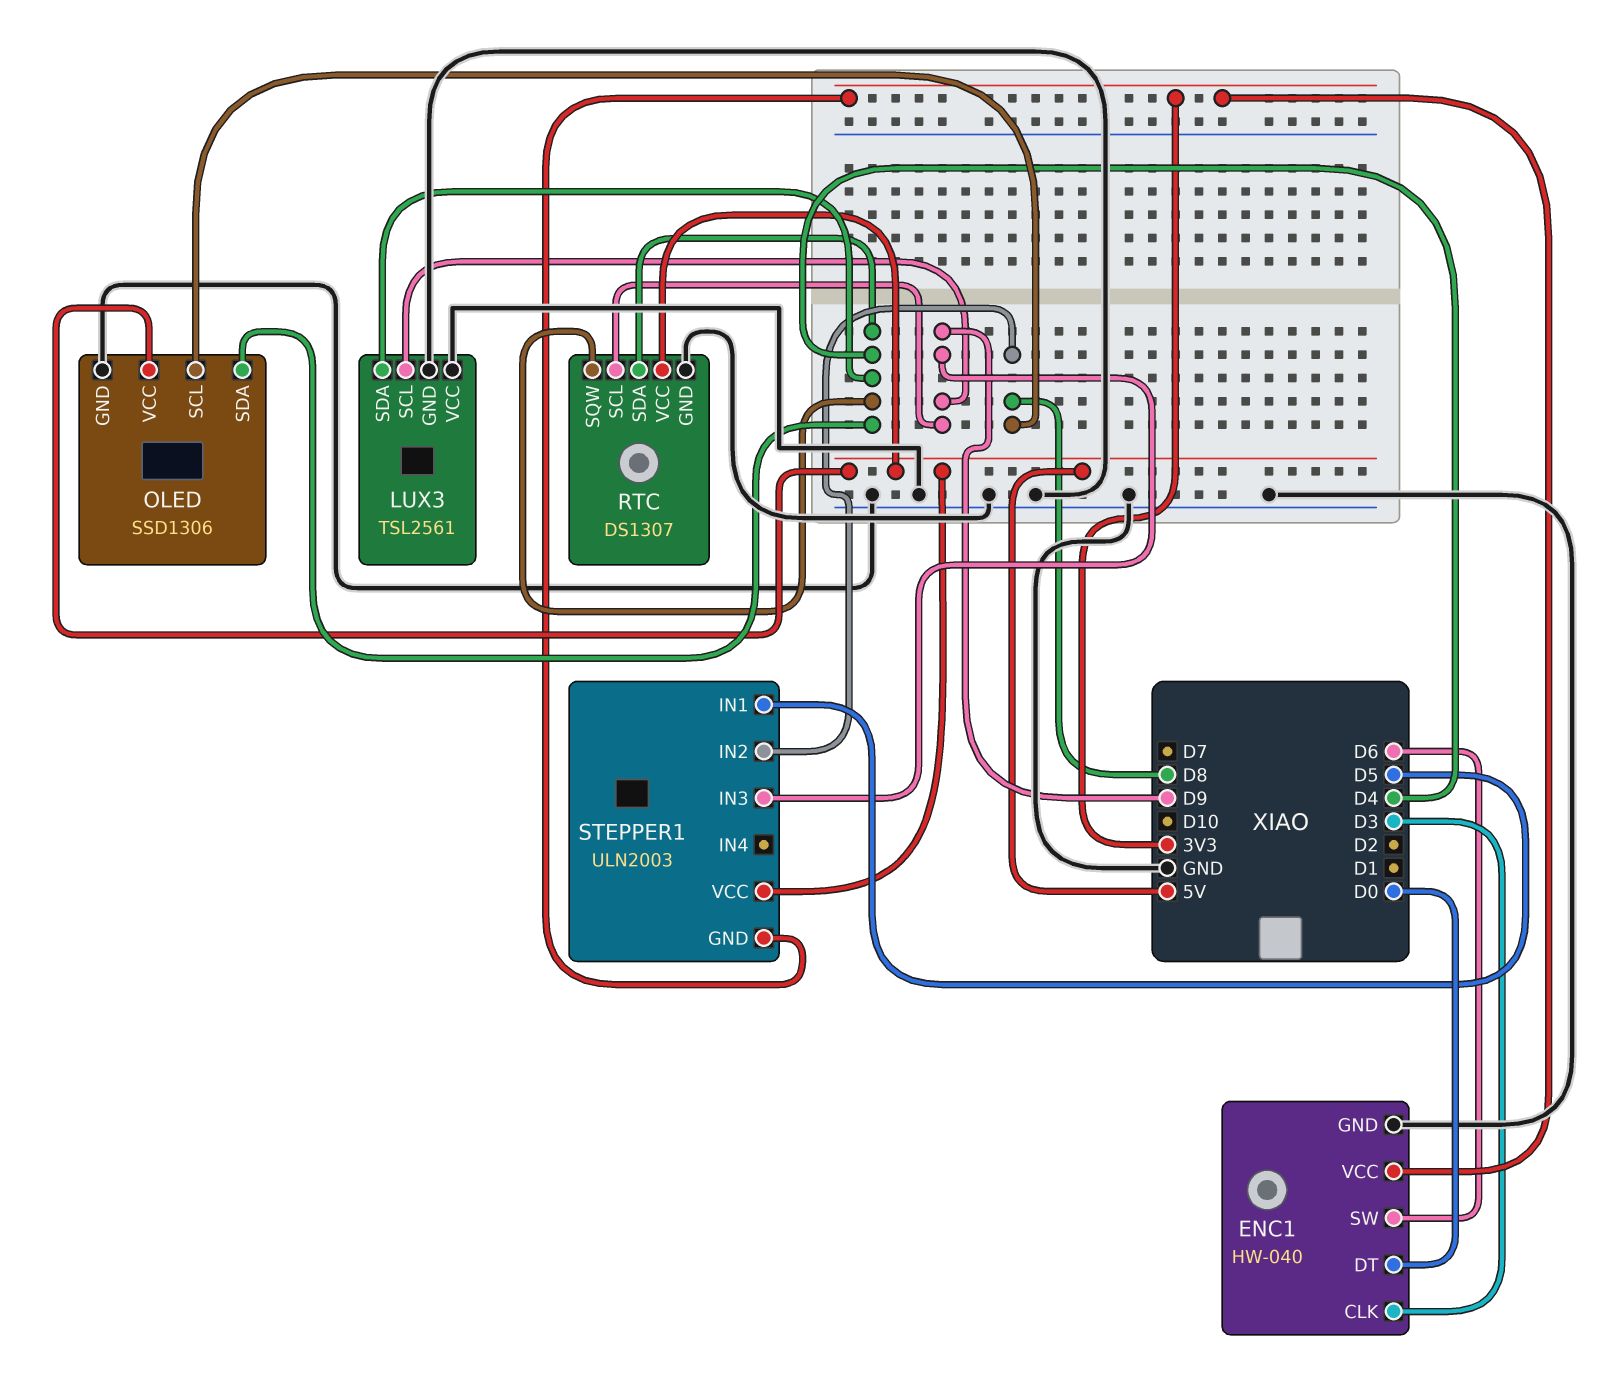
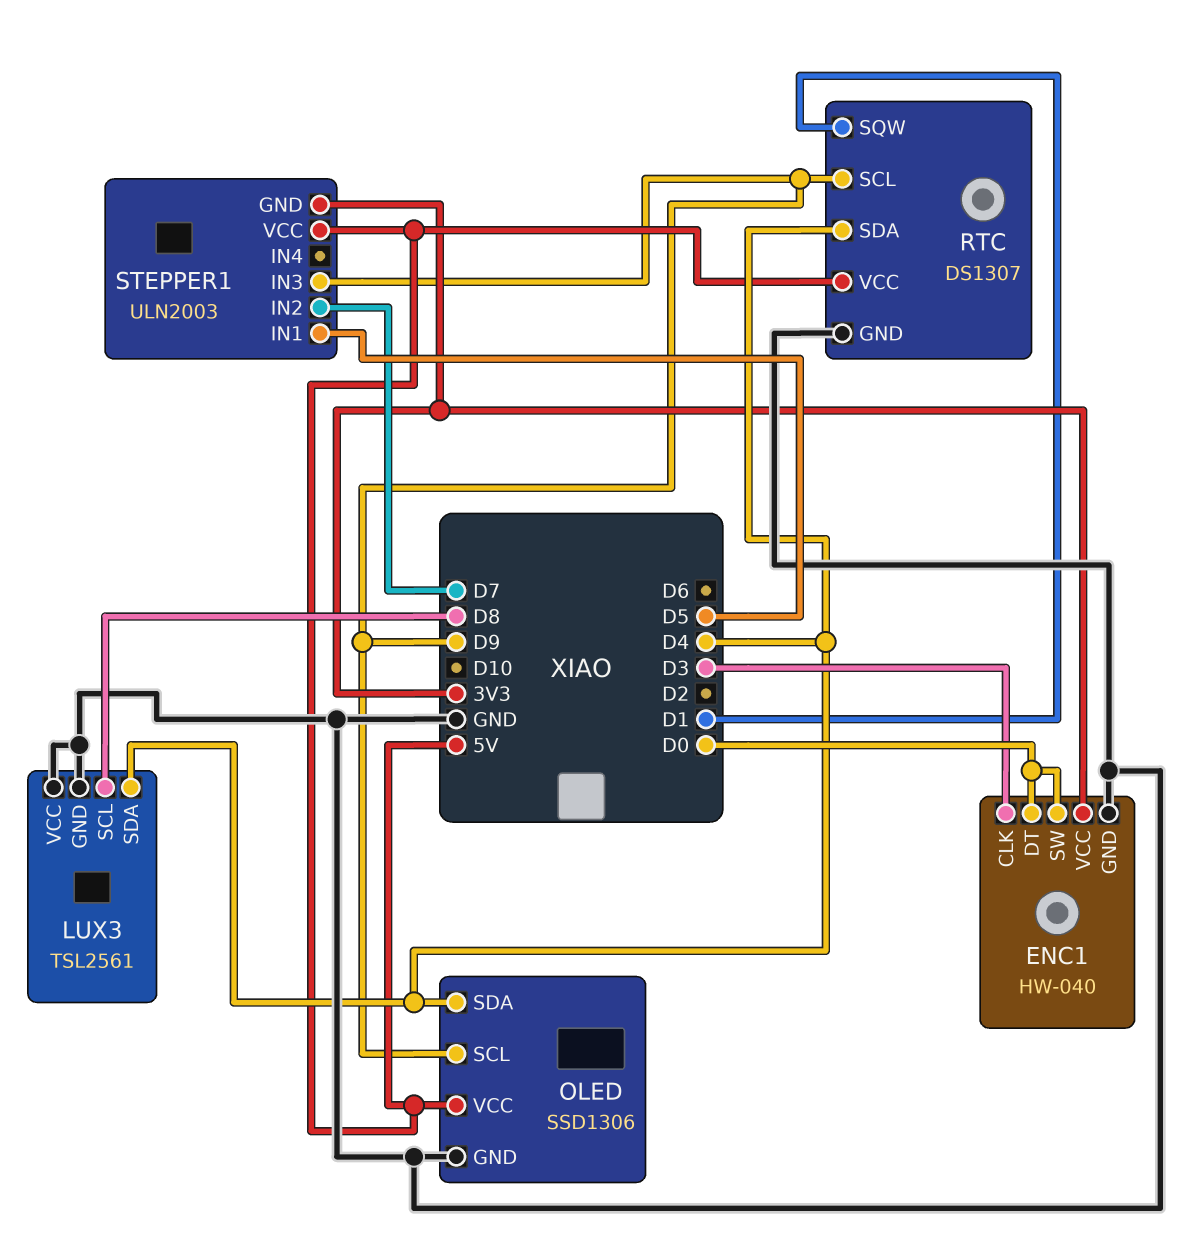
ENC1 pin SW: D6 -> D0
LUX3 pin SCL: D9 -> D8
OLED pin SCL: D8 -> D9
RTC pin SQW: D4 -> D1
STEPPER1 pin IN2: D8 -> D7

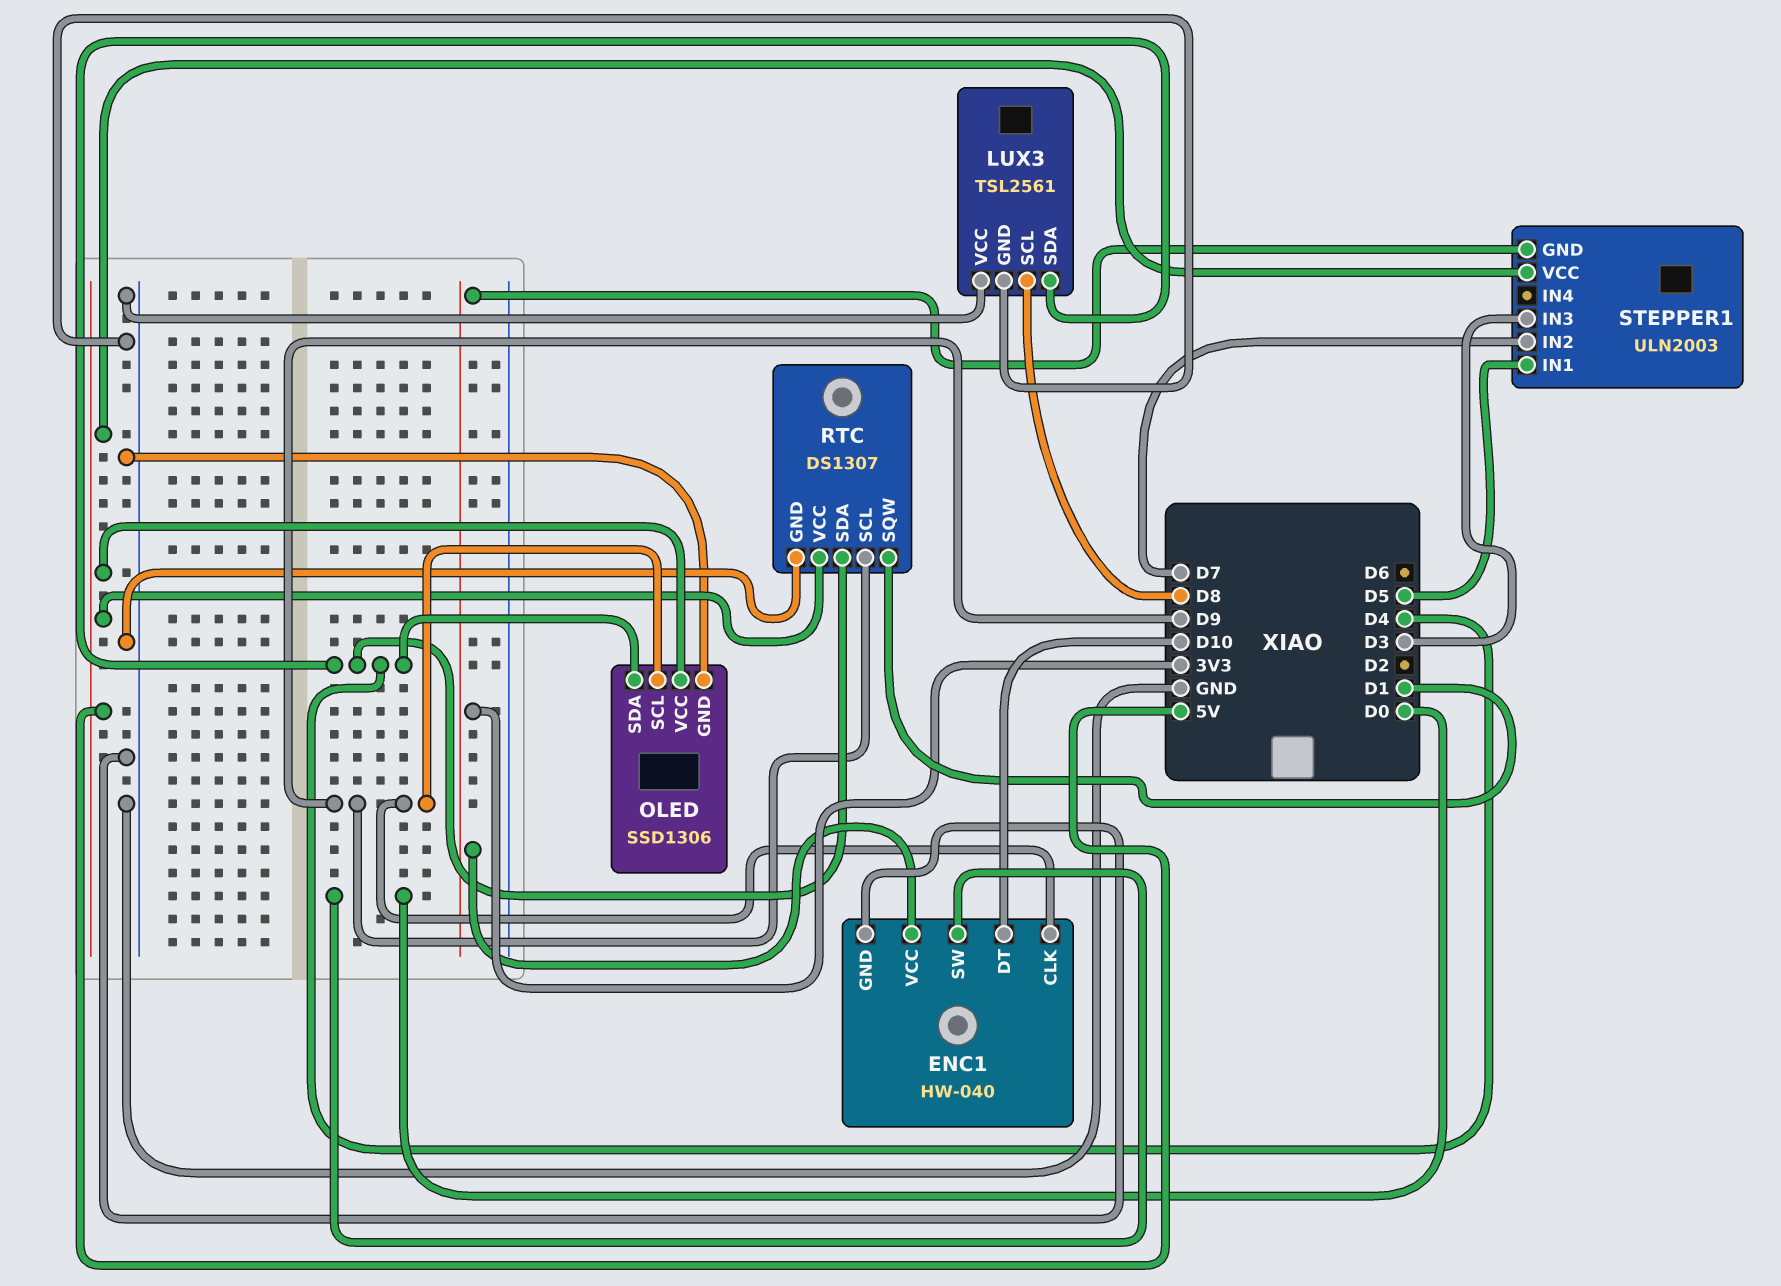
ENC1 pin CLK: D3 -> D9
ENC1 pin DT: D0 -> D10
STEPPER1 pin IN3: D9 -> D3

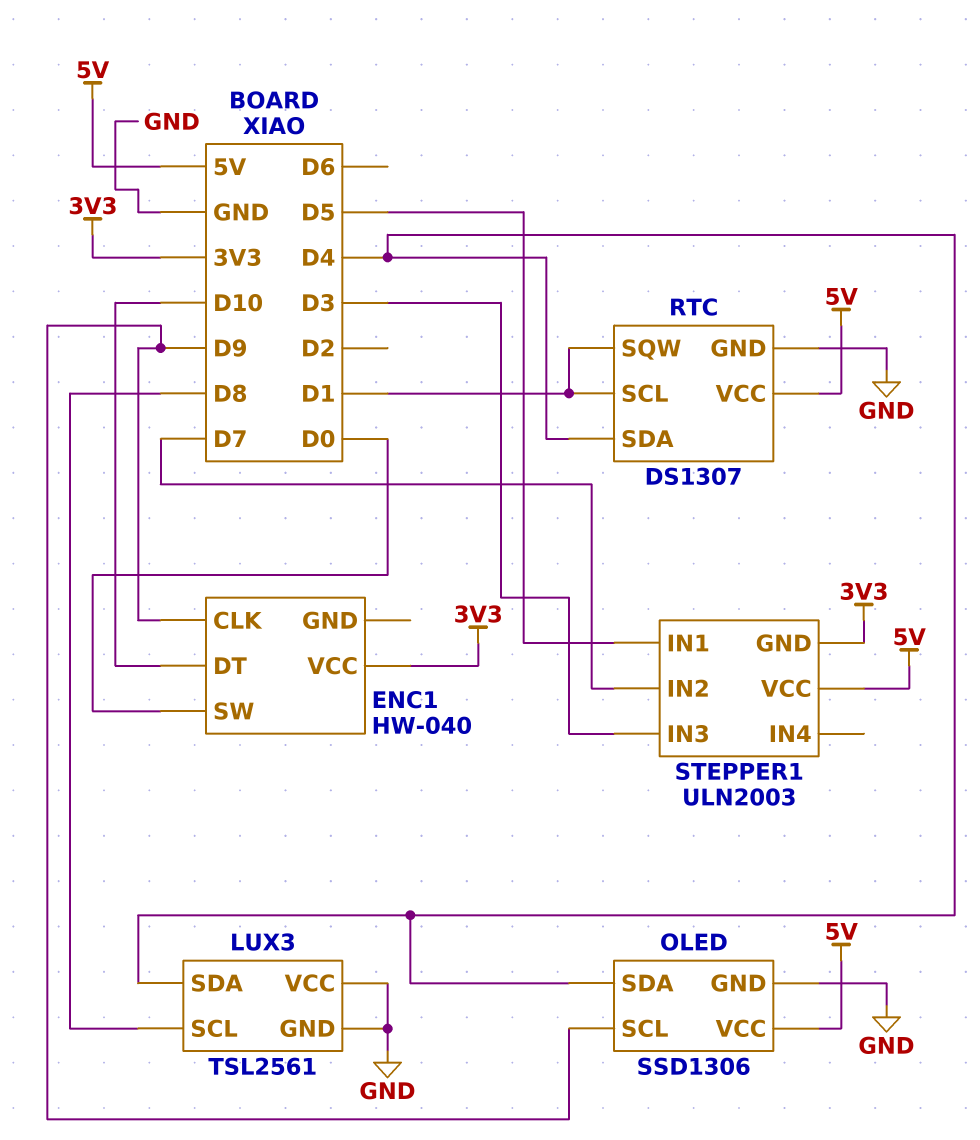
ENC1 pin GND: GND -> none
RTC pin SCL: D9 -> D1

